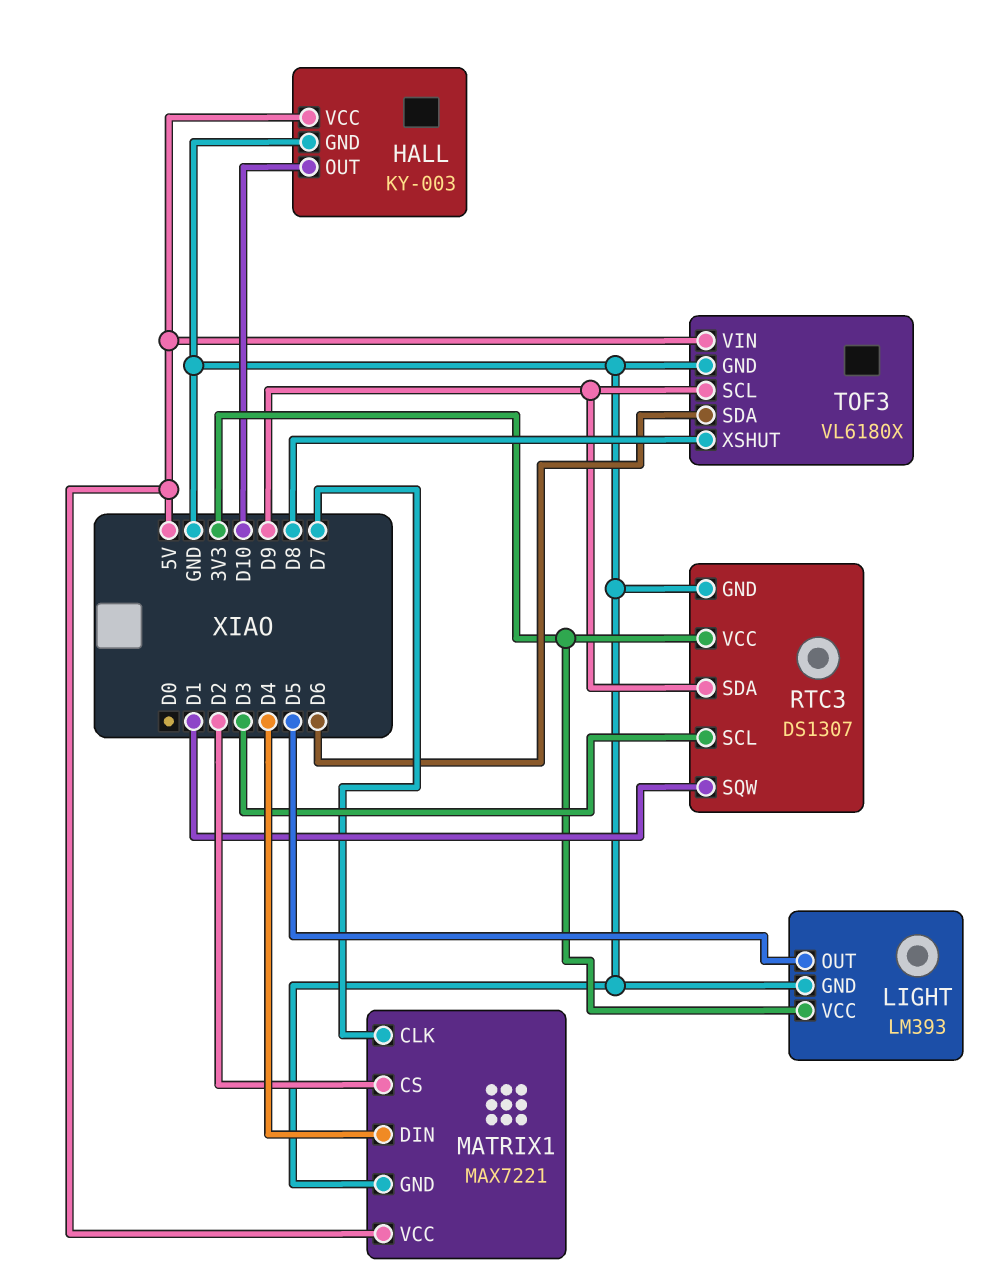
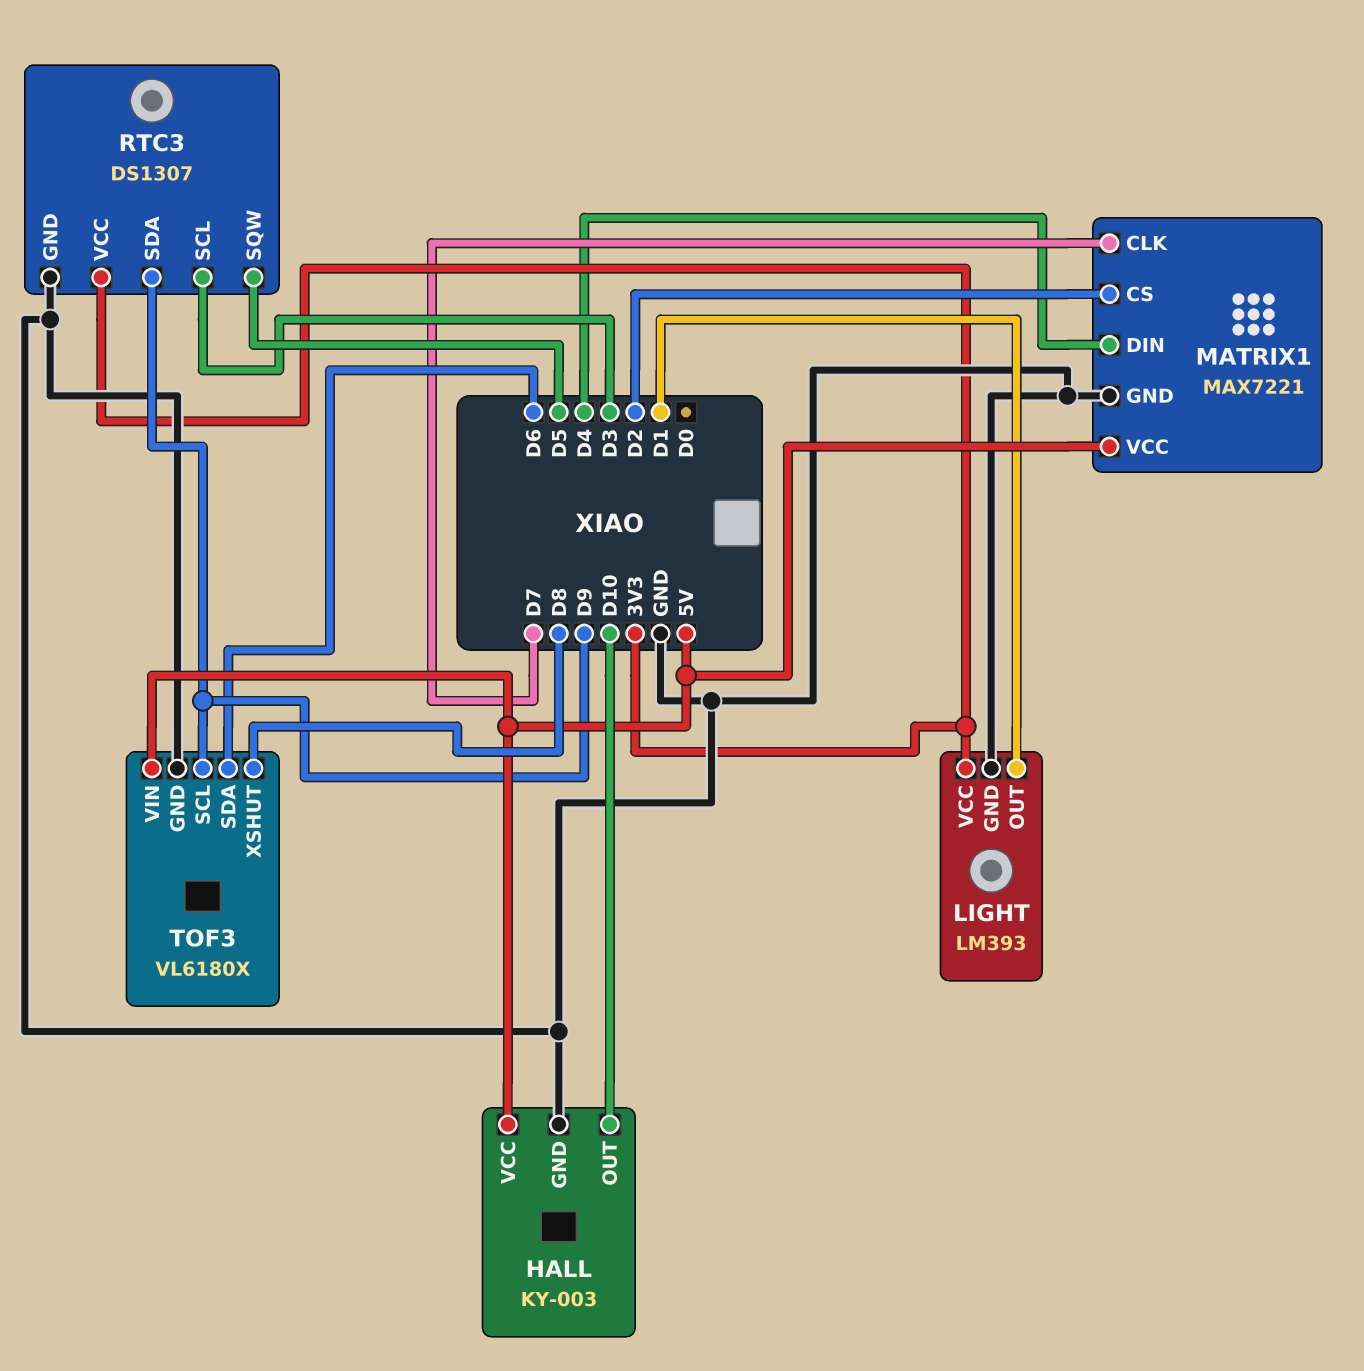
LIGHT pin OUT: D5 -> D1
RTC3 pin SQW: D1 -> D5

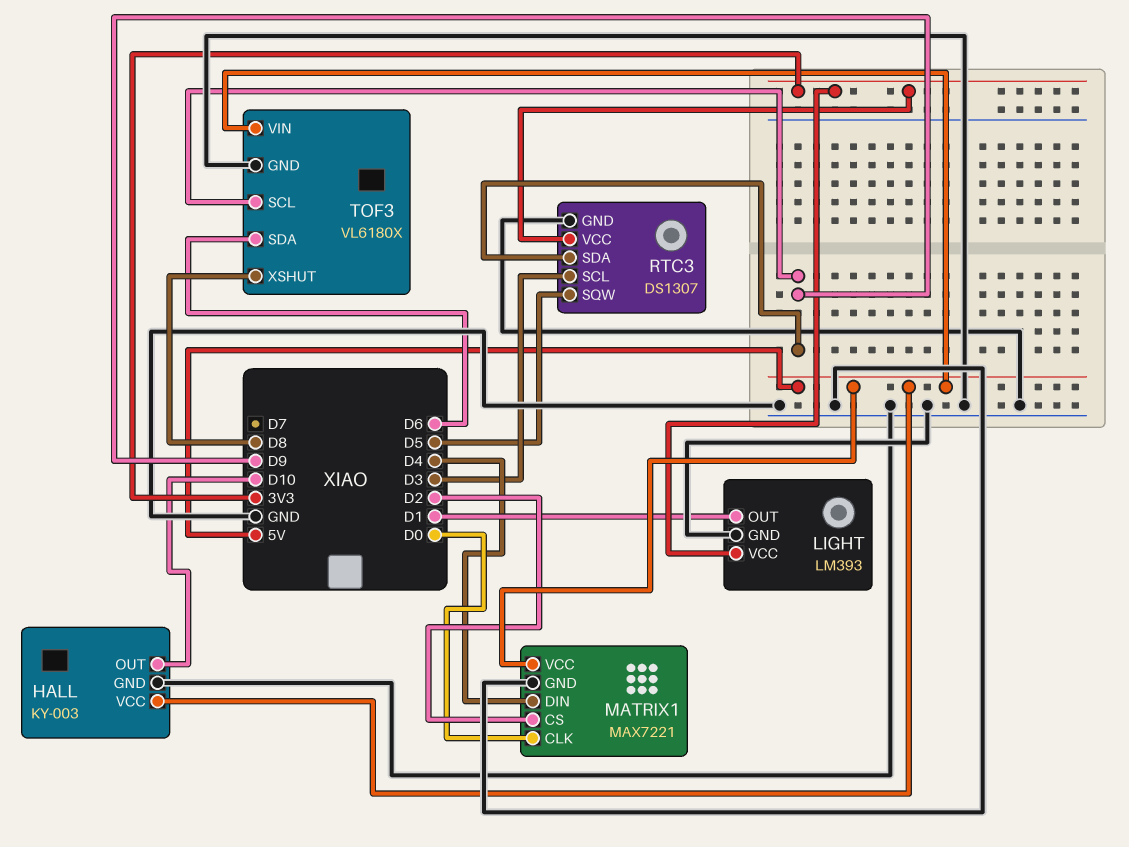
MATRIX1 pin CLK: D7 -> D0

